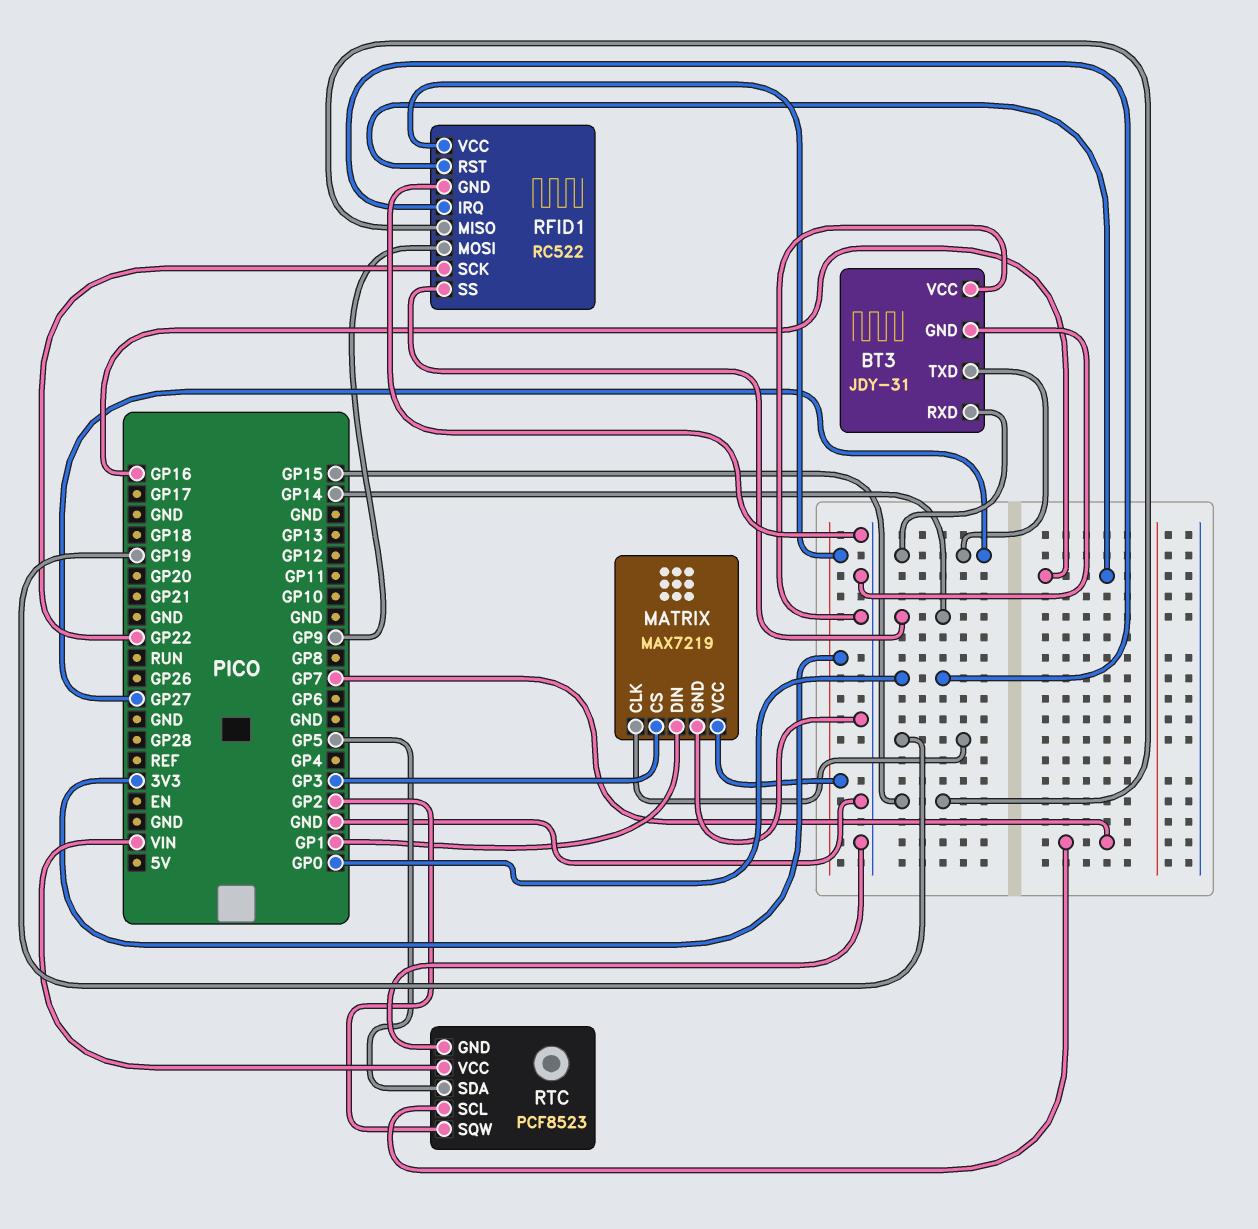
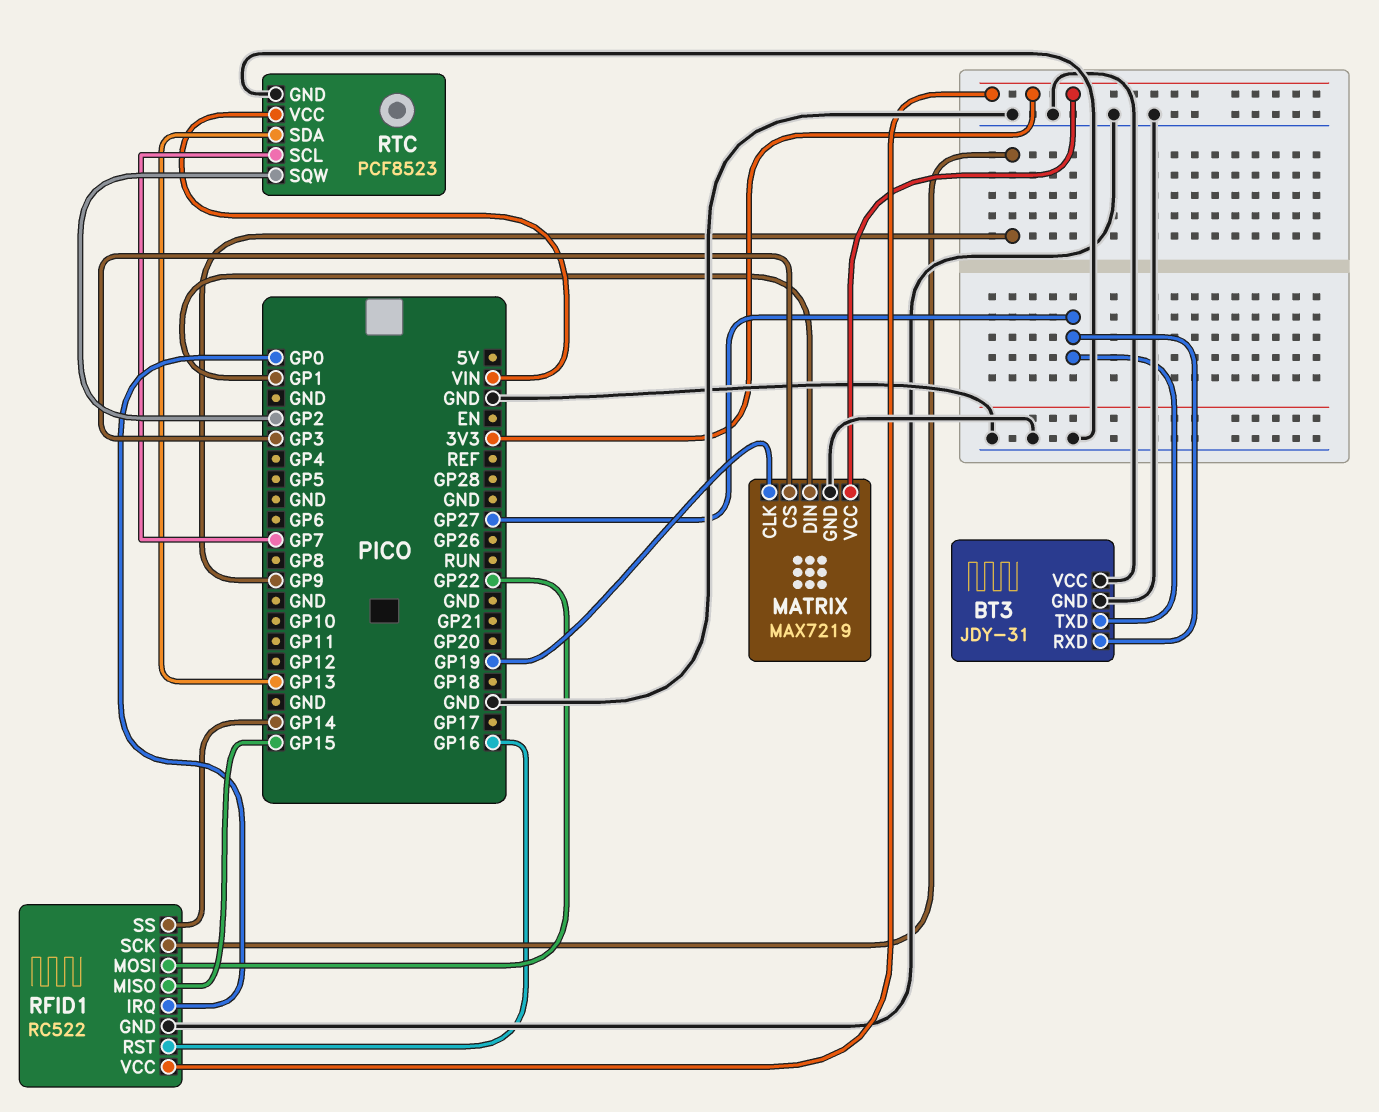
RFID1 pin MOSI: GP9 -> GP22
RFID1 pin SCK: GP22 -> GP9
RTC pin SDA: GP5 -> GP13

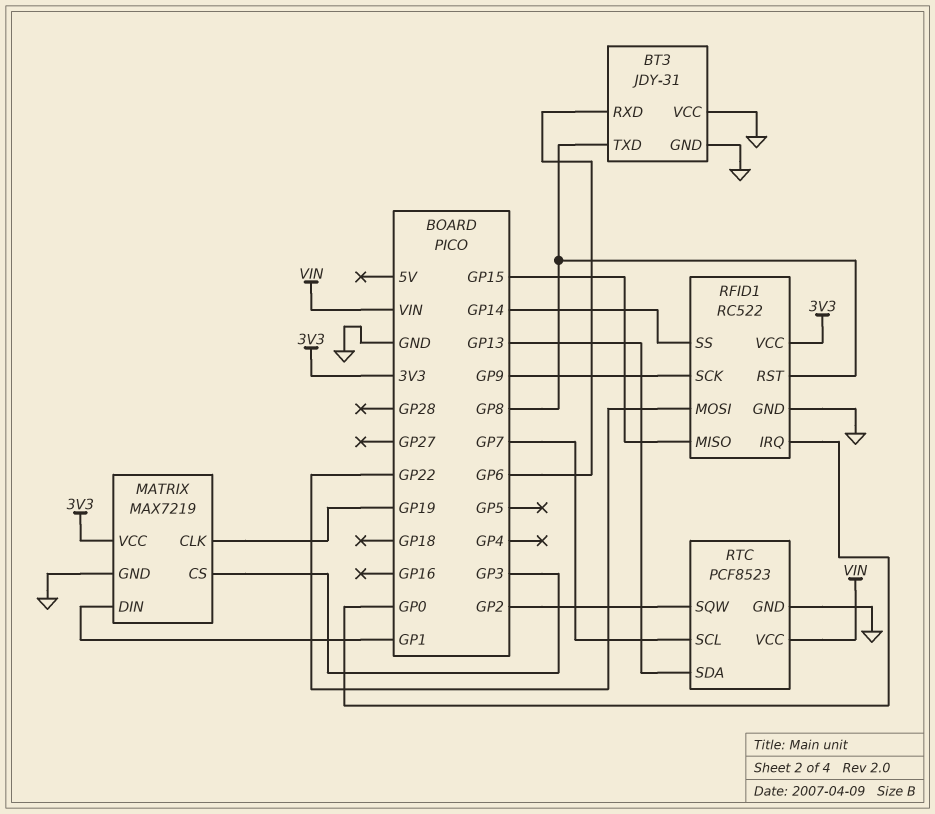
BT3 pin RXD: GP27 -> GP6
BT3 pin TXD: GP27 -> GP8
RFID1 pin RST: GP16 -> GP8

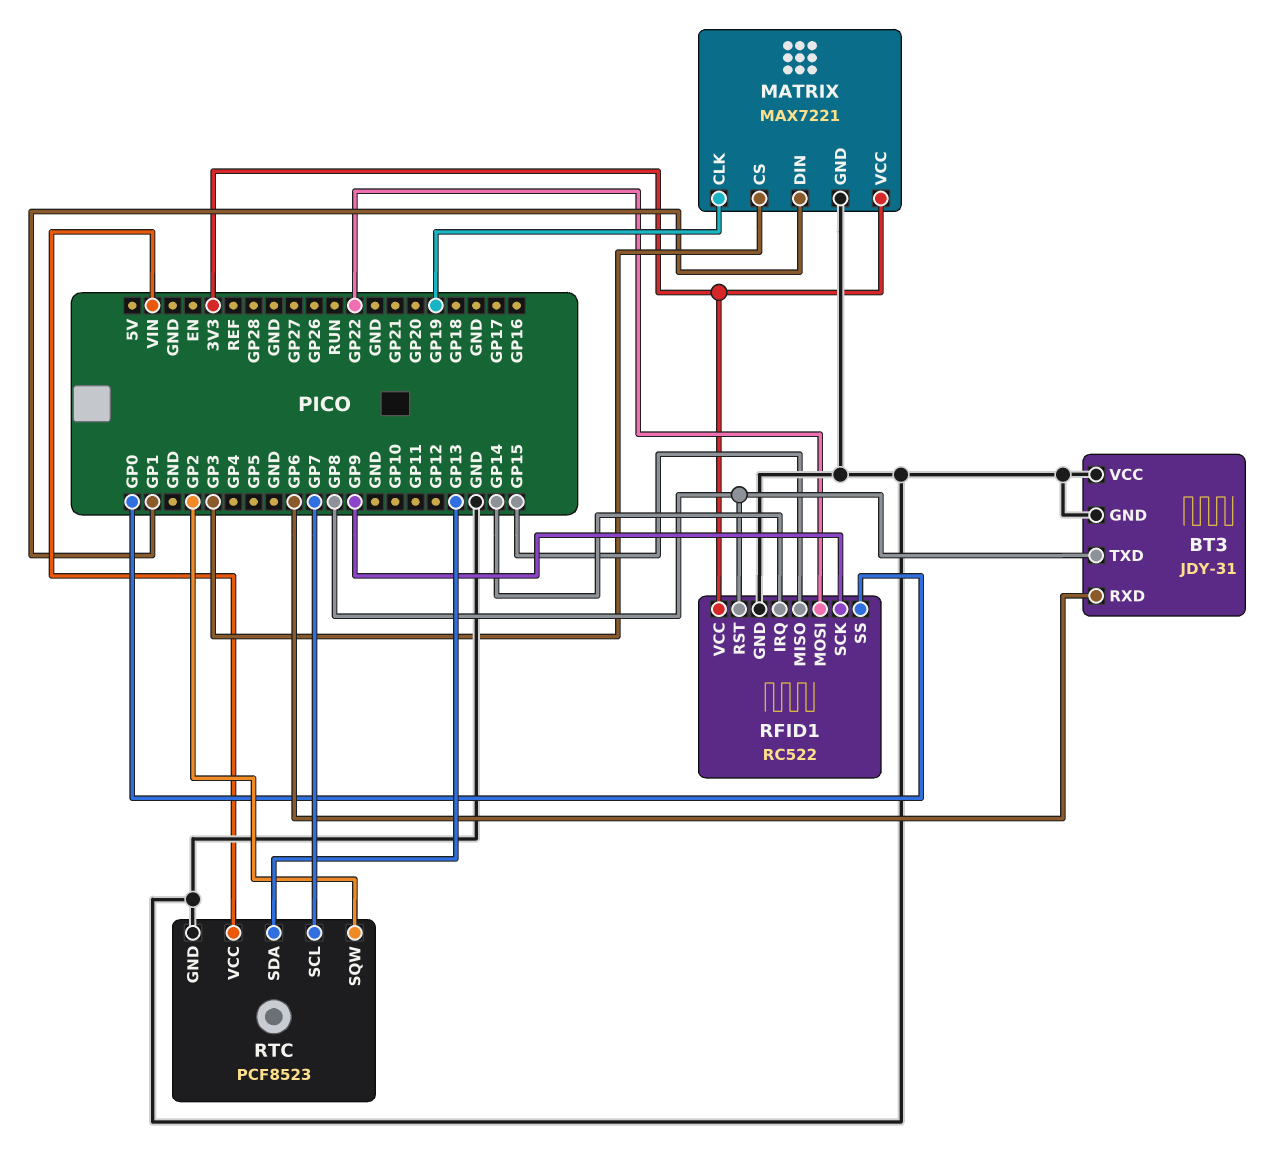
MATRIX: MAX7219 -> MAX7221
RFID1 pin IRQ: GP0 -> GP14
RFID1 pin SS: GP14 -> GP0

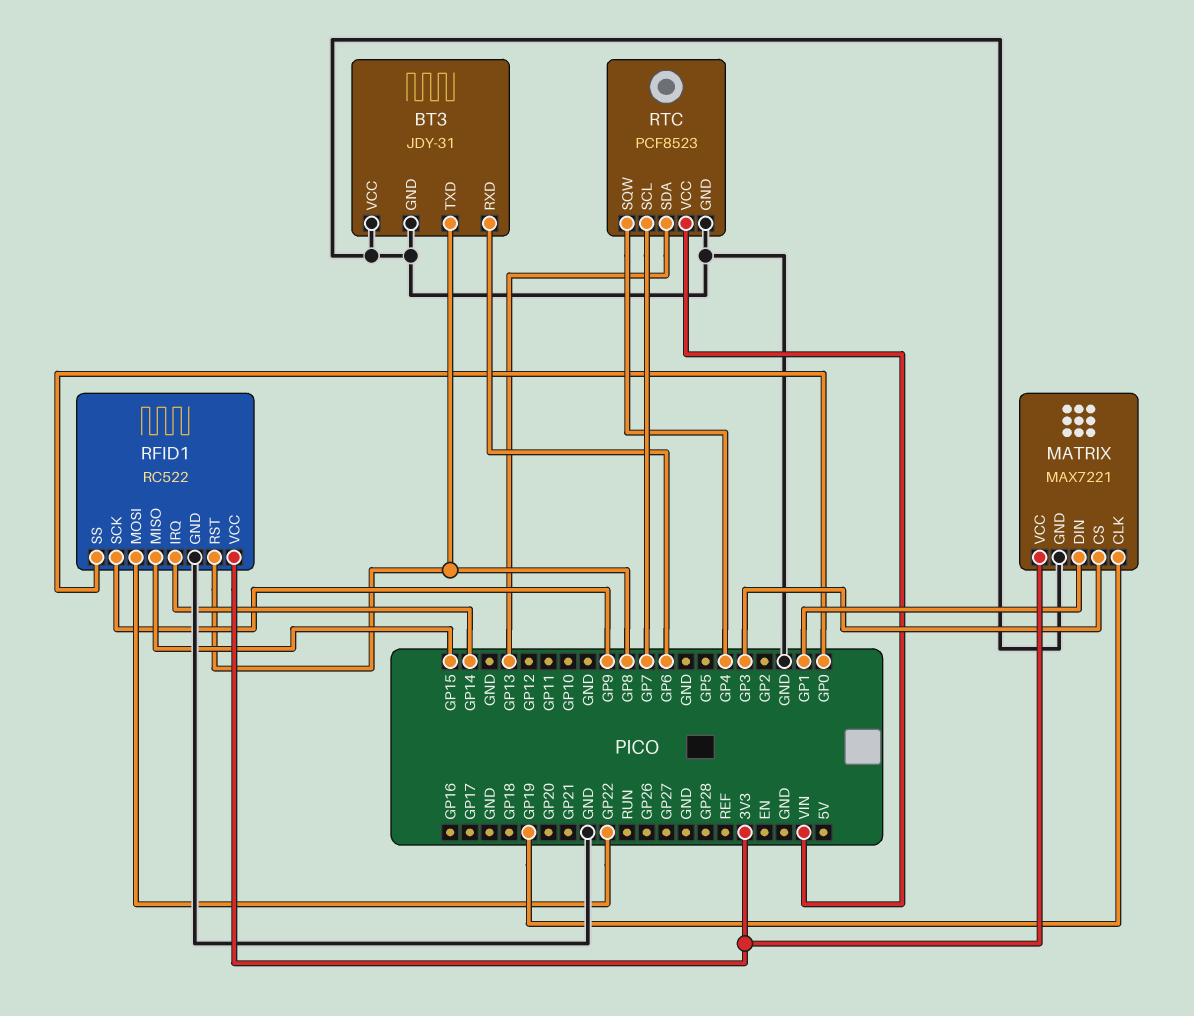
RTC pin SQW: GP2 -> GP4

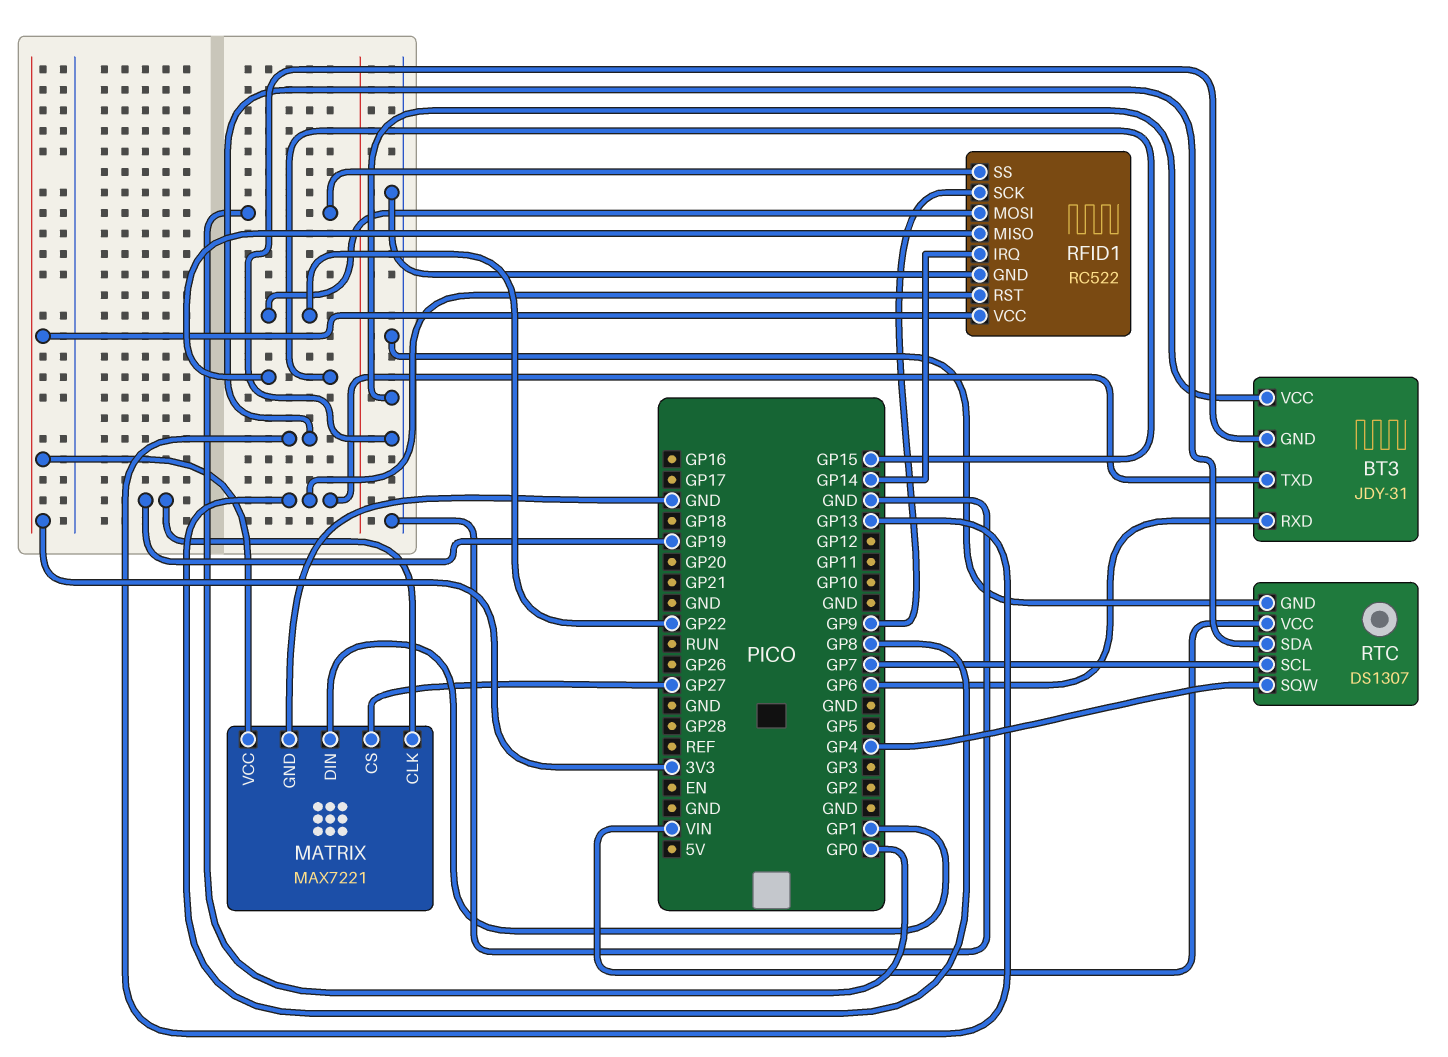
MATRIX pin CS: GP3 -> GP27
RTC: PCF8523 -> DS1307

